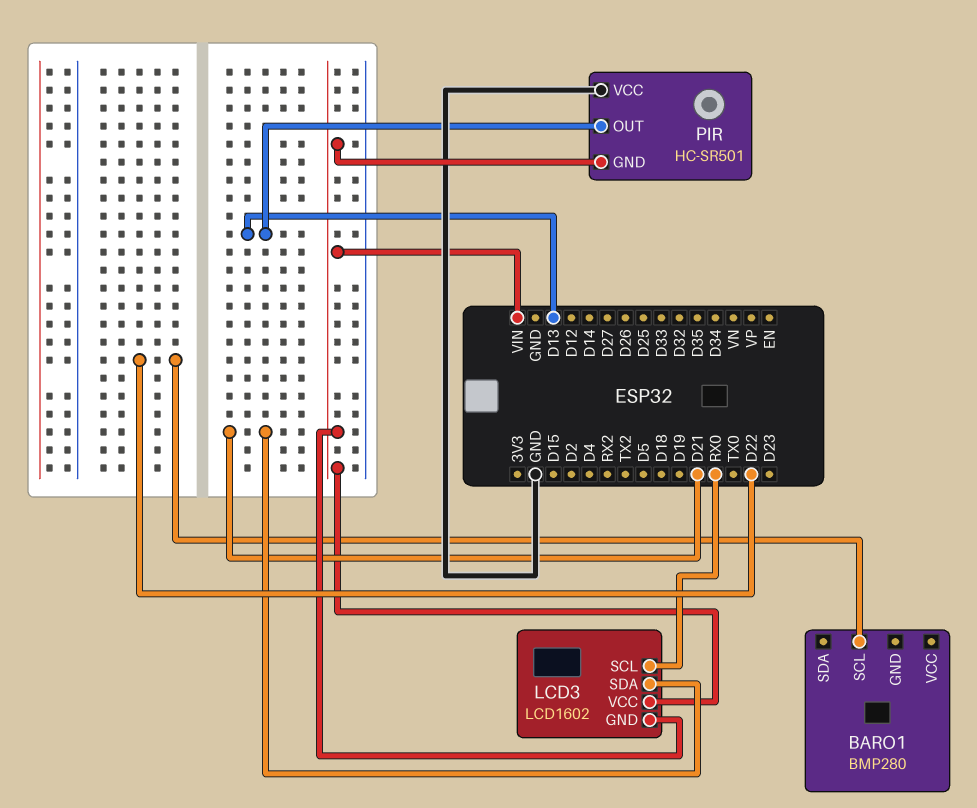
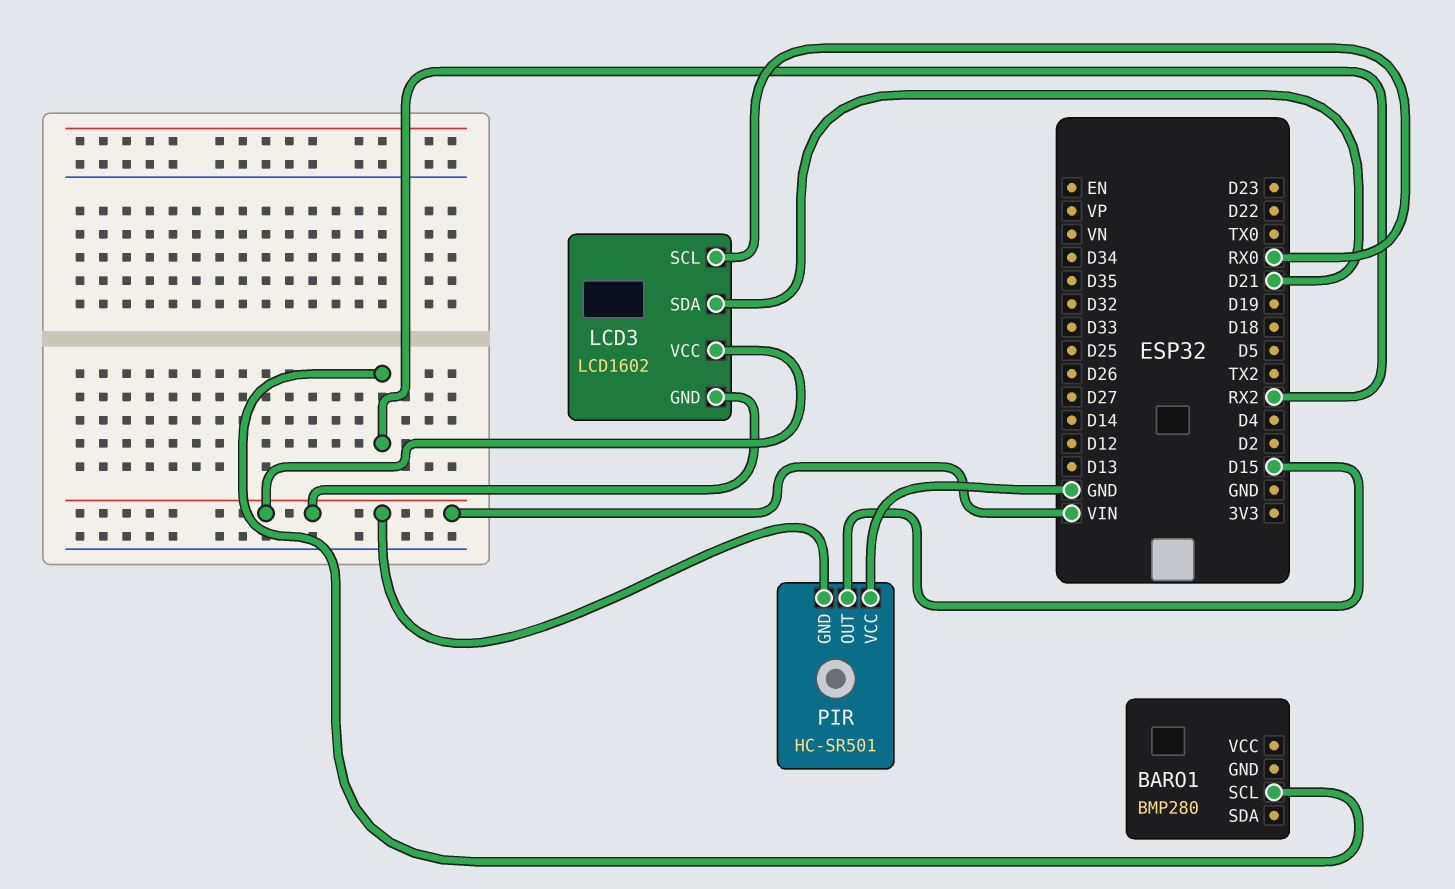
BARO1 pin SCL: D22 -> RX2
PIR pin OUT: D13 -> D15

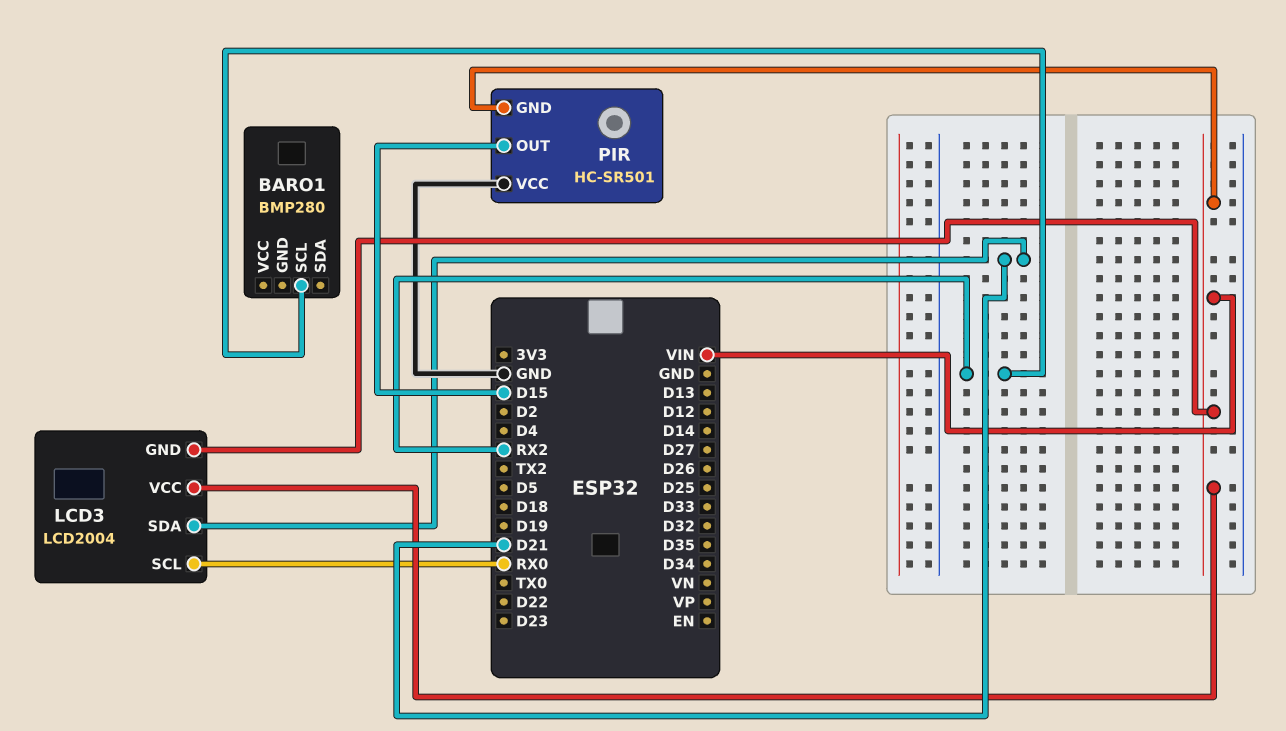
LCD3: LCD1602 -> LCD2004

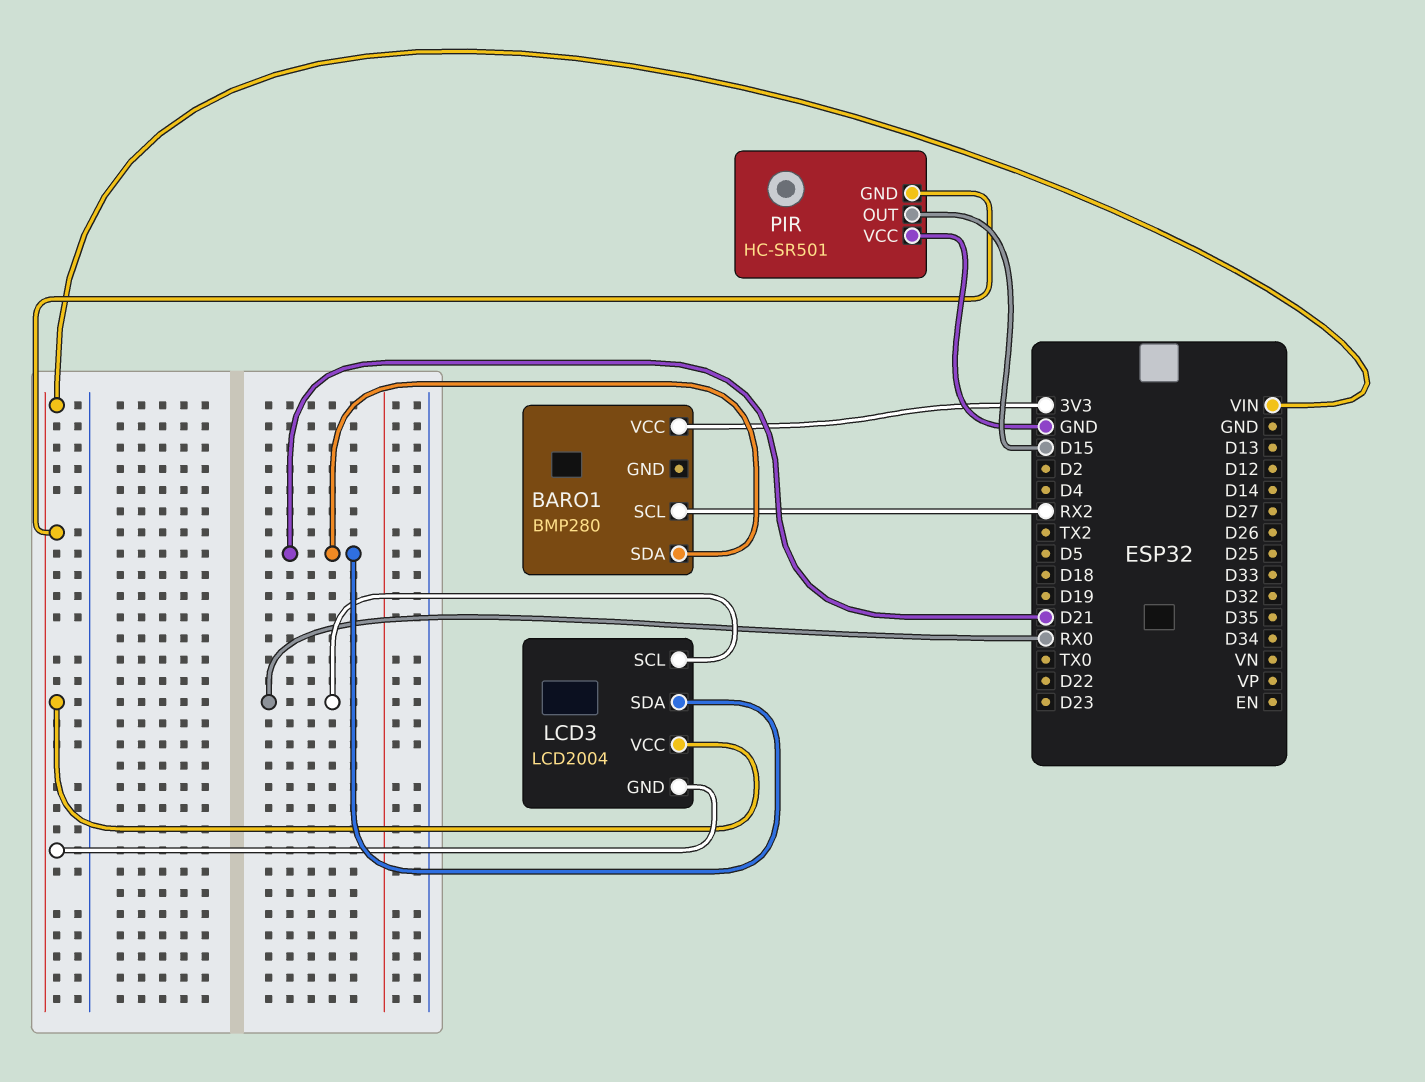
BARO1 pin SDA: none -> D21
BARO1 pin VCC: none -> 3V3

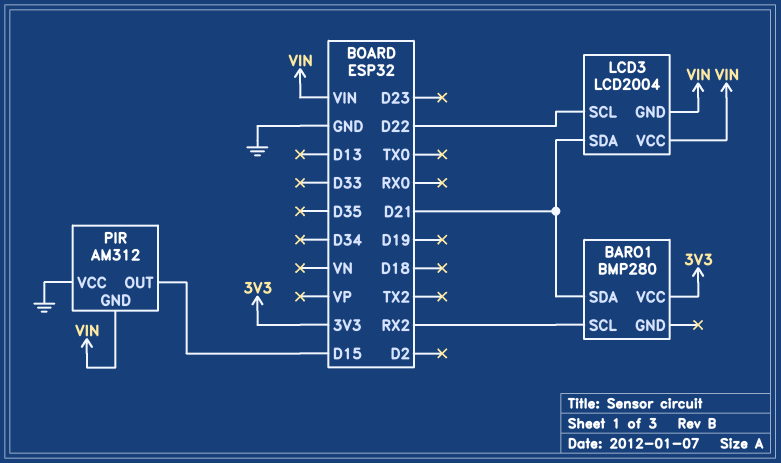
LCD3 pin SCL: RX0 -> D22
PIR: HC-SR501 -> AM312

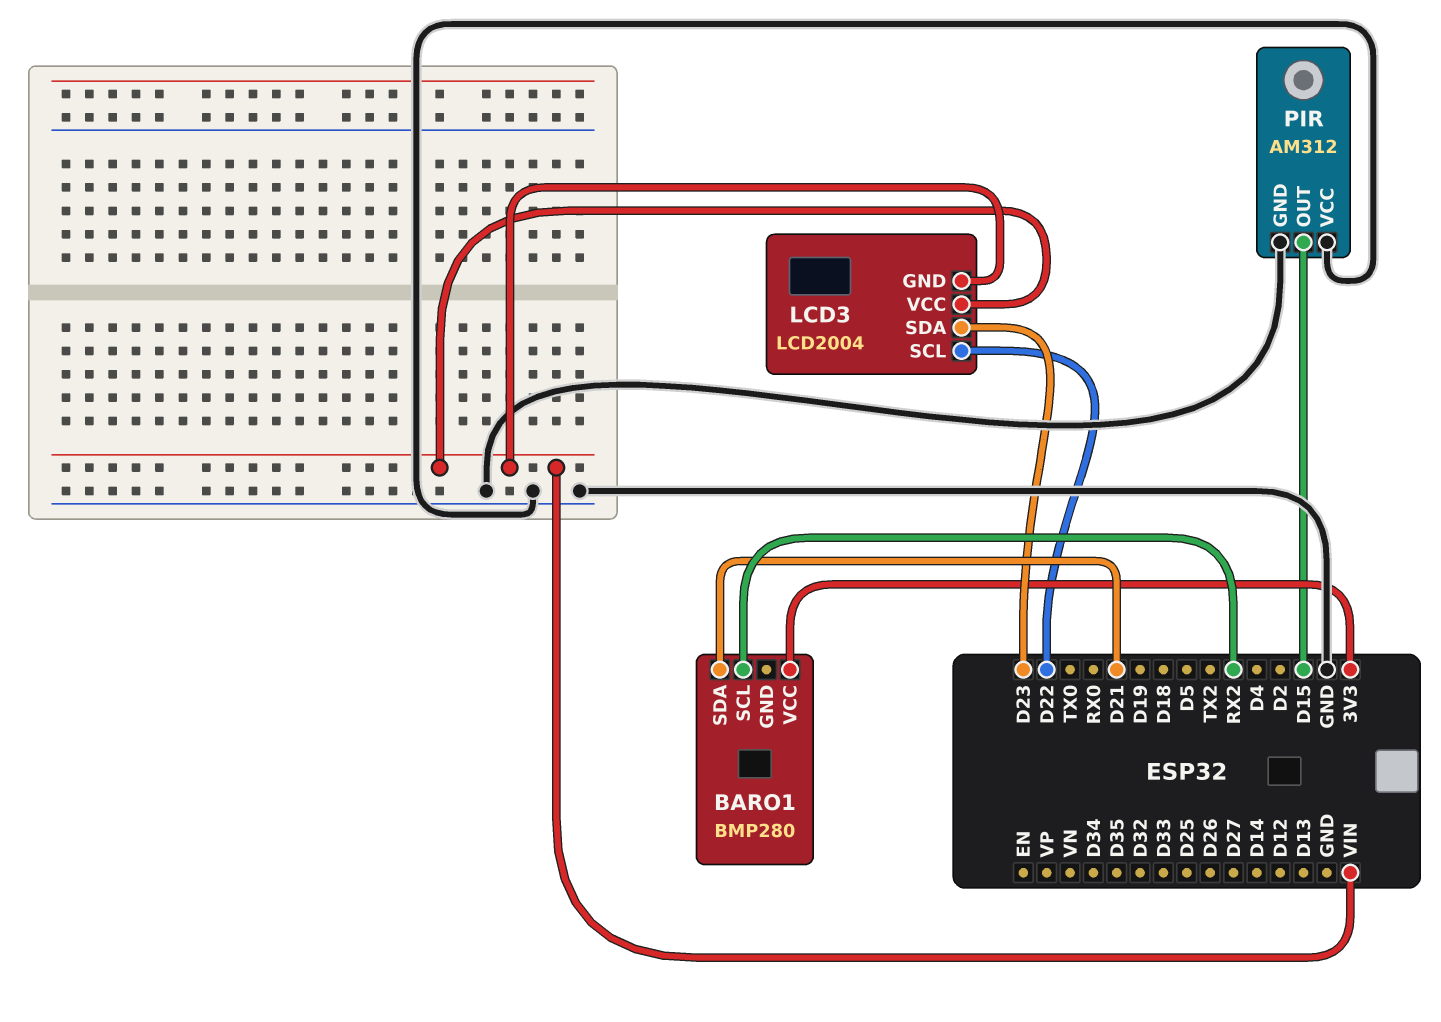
LCD3 pin SDA: D21 -> D23
PIR pin GND: VIN -> GND

